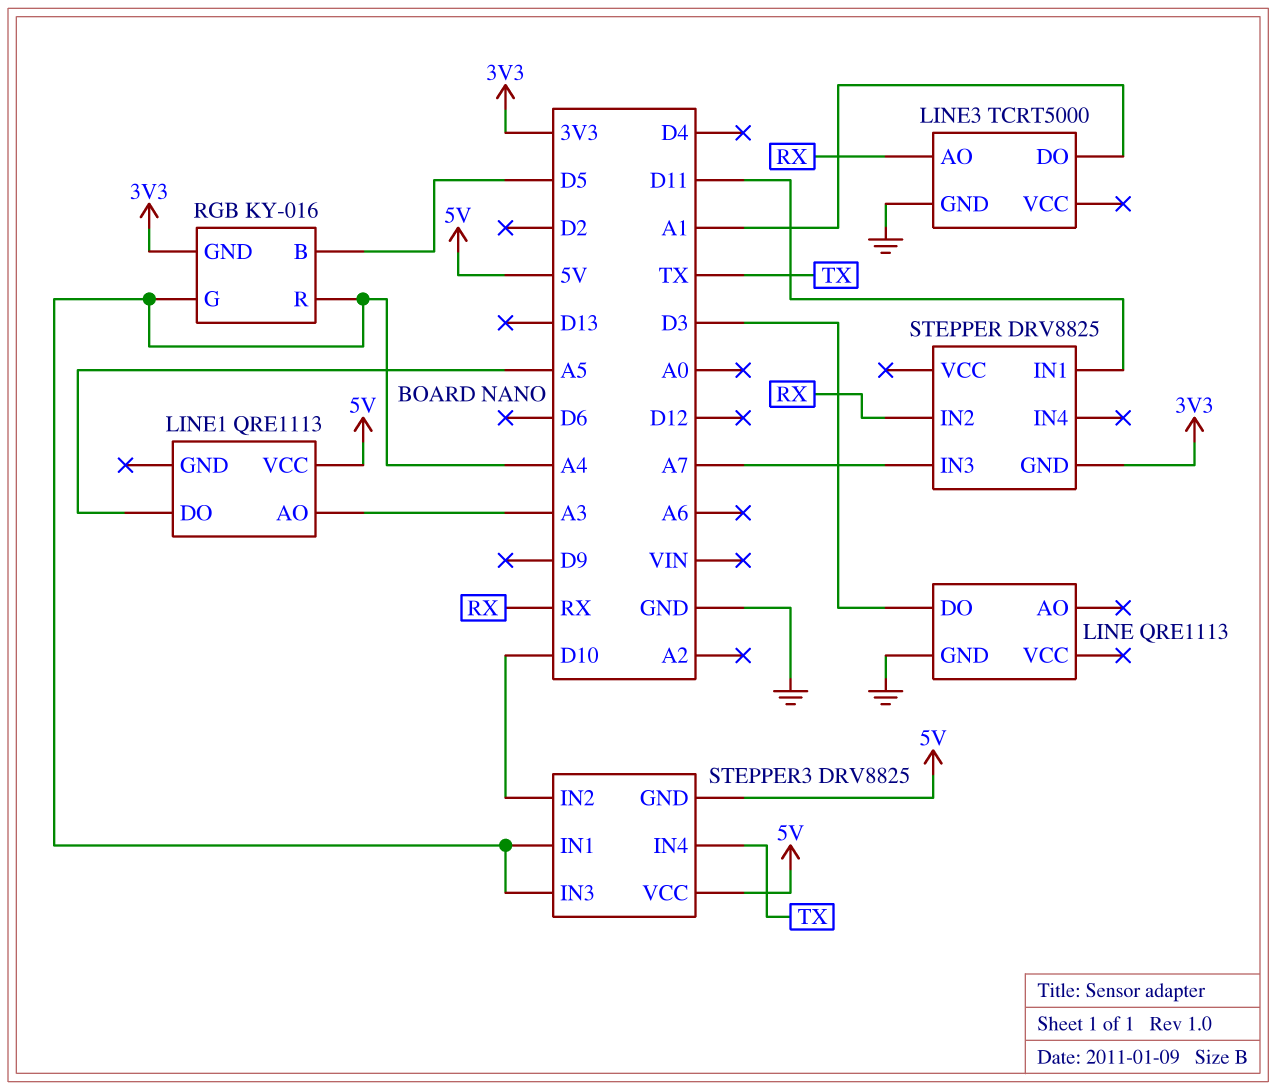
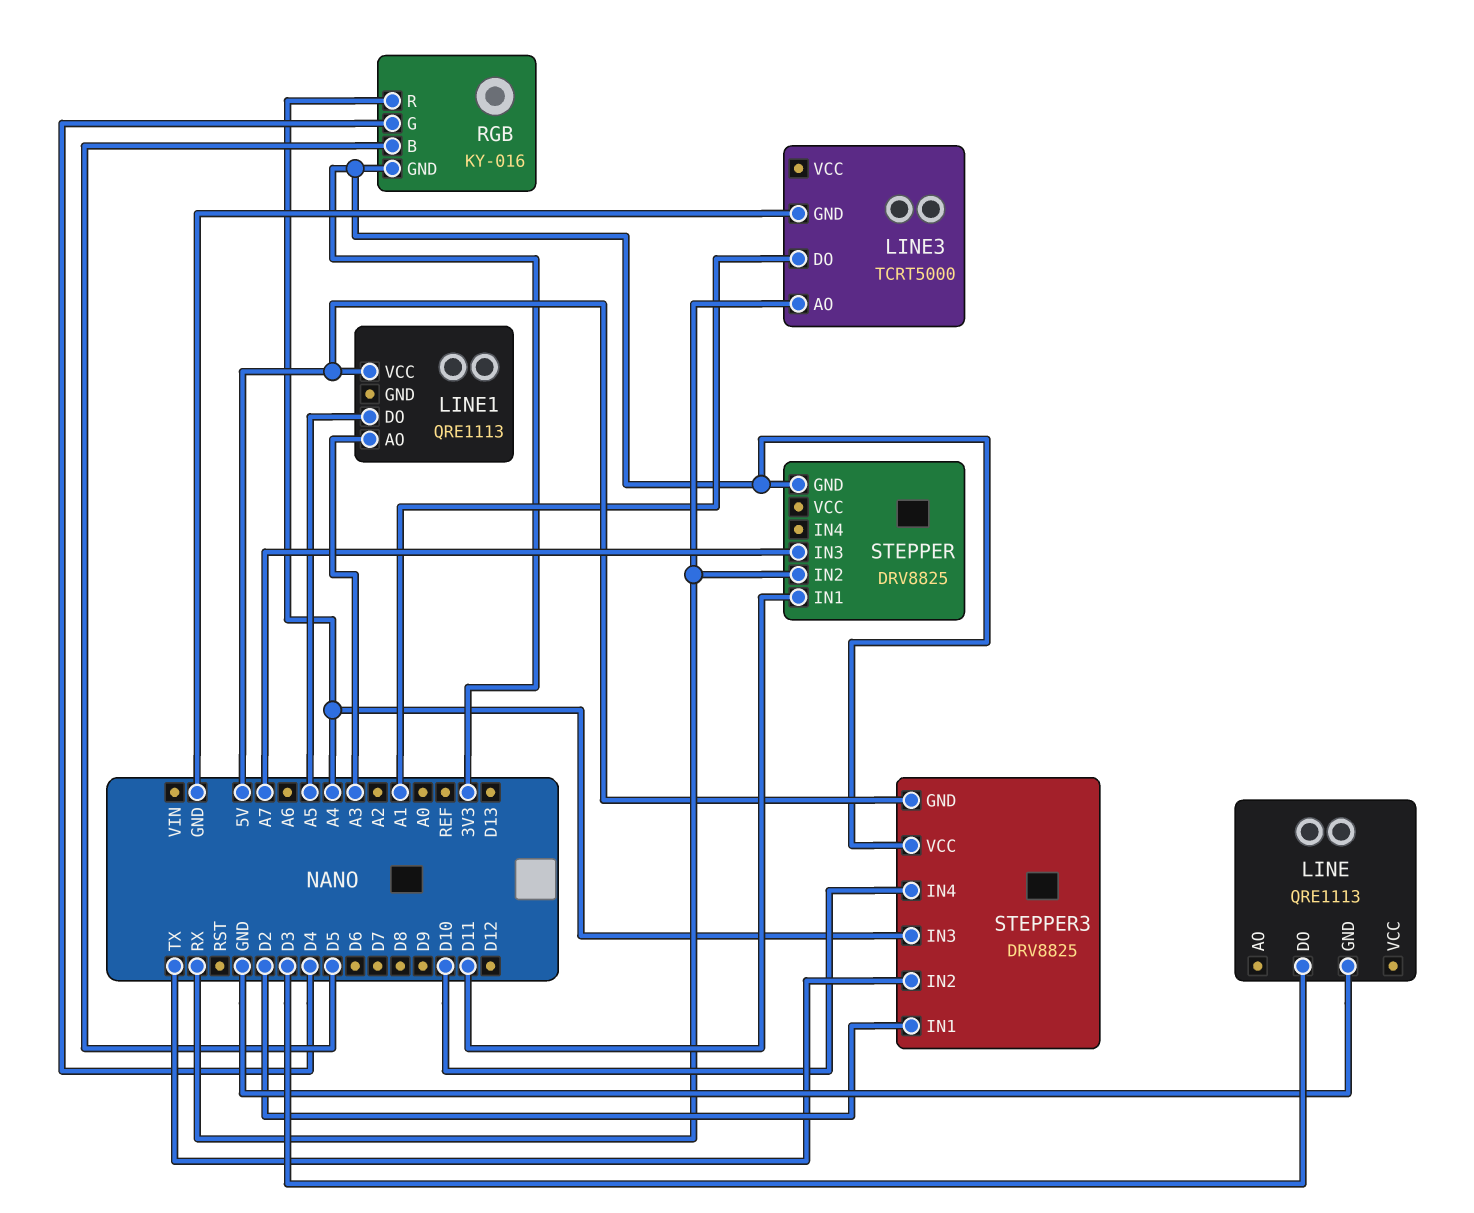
RGB pin G: A4 -> D4
STEPPER3 pin IN1: A4 -> D2
STEPPER3 pin IN2: D10 -> TX
STEPPER3 pin IN4: TX -> D10
STEPPER3 pin VCC: 5V -> 3V3

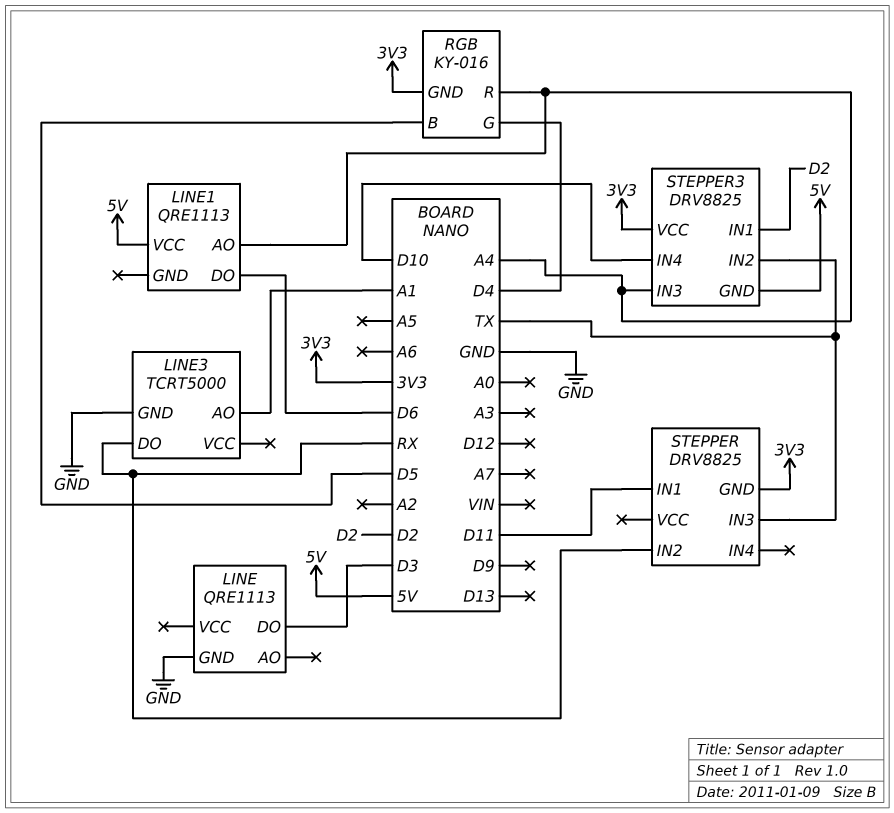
LINE1 pin AO: A3 -> A4
LINE1 pin DO: A5 -> D6
LINE3 pin AO: RX -> A1
LINE3 pin DO: A1 -> RX
STEPPER pin IN3: A7 -> TX

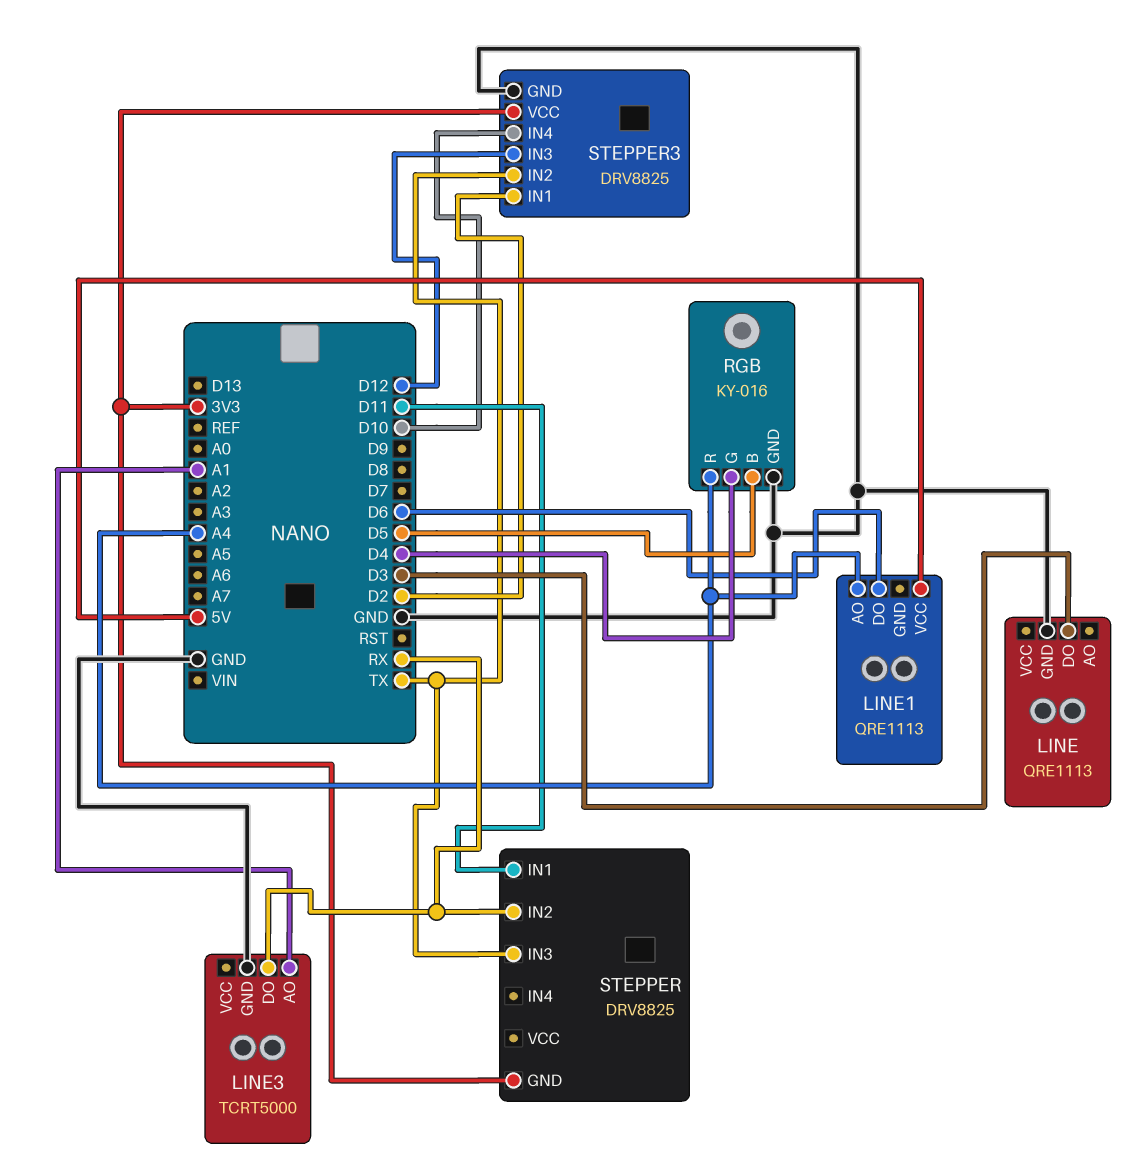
RGB pin GND: 3V3 -> GND
STEPPER3 pin GND: 5V -> GND
STEPPER3 pin IN3: A4 -> D12

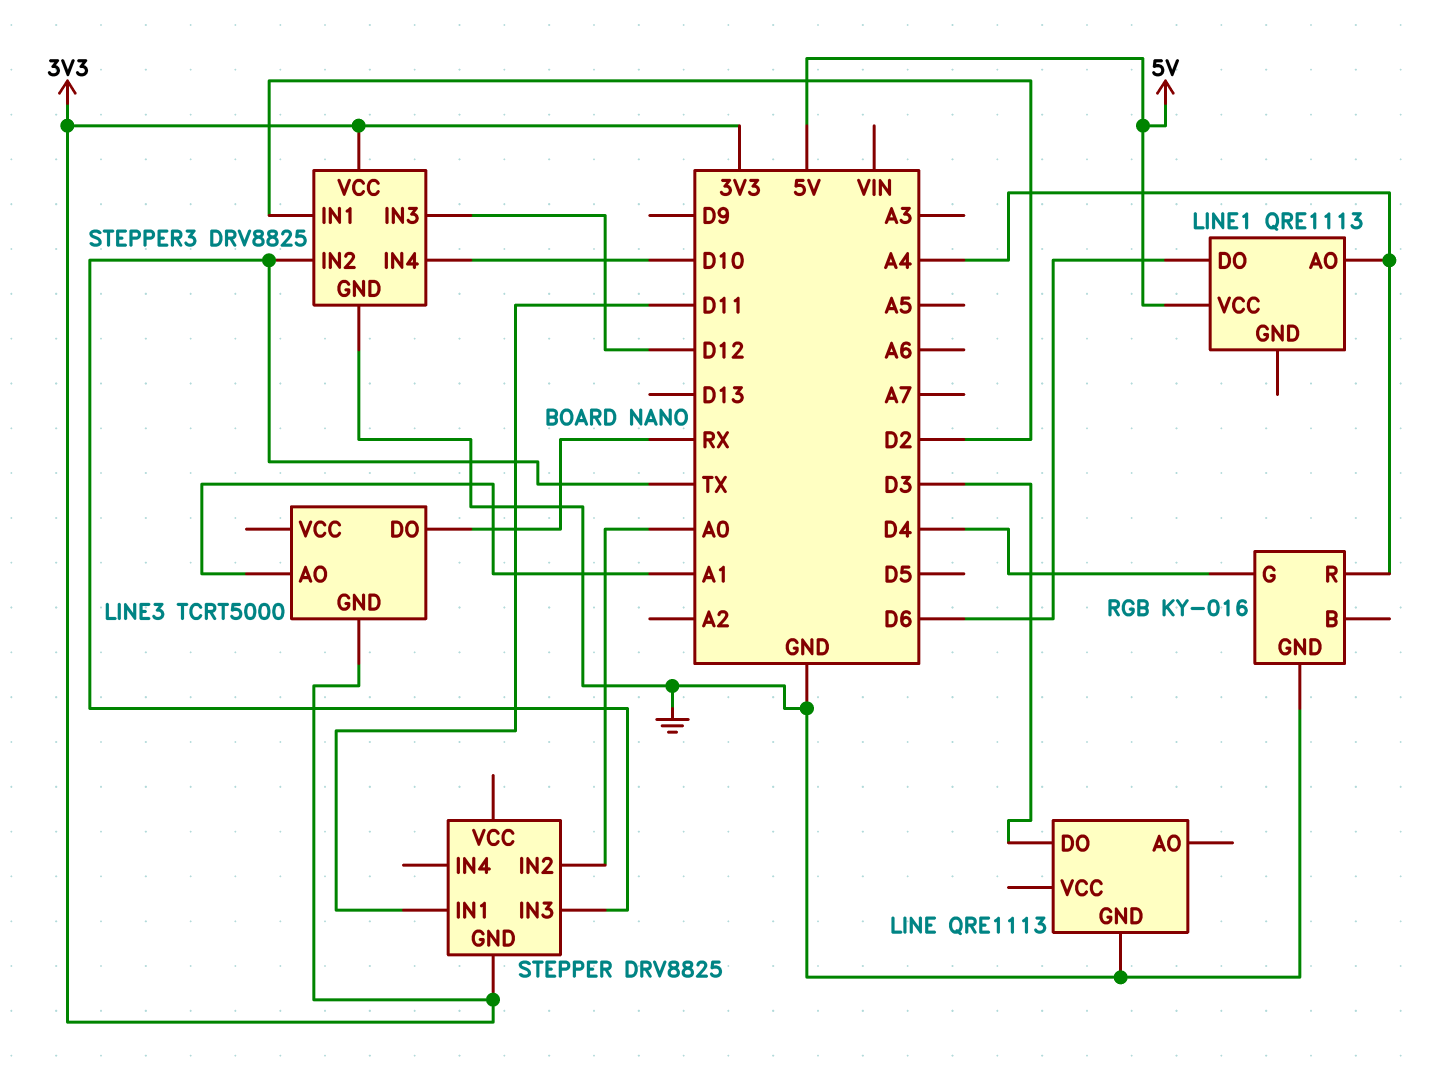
LINE3 pin GND: GND -> 3V3
RGB pin B: D5 -> none
STEPPER pin IN2: RX -> A0

